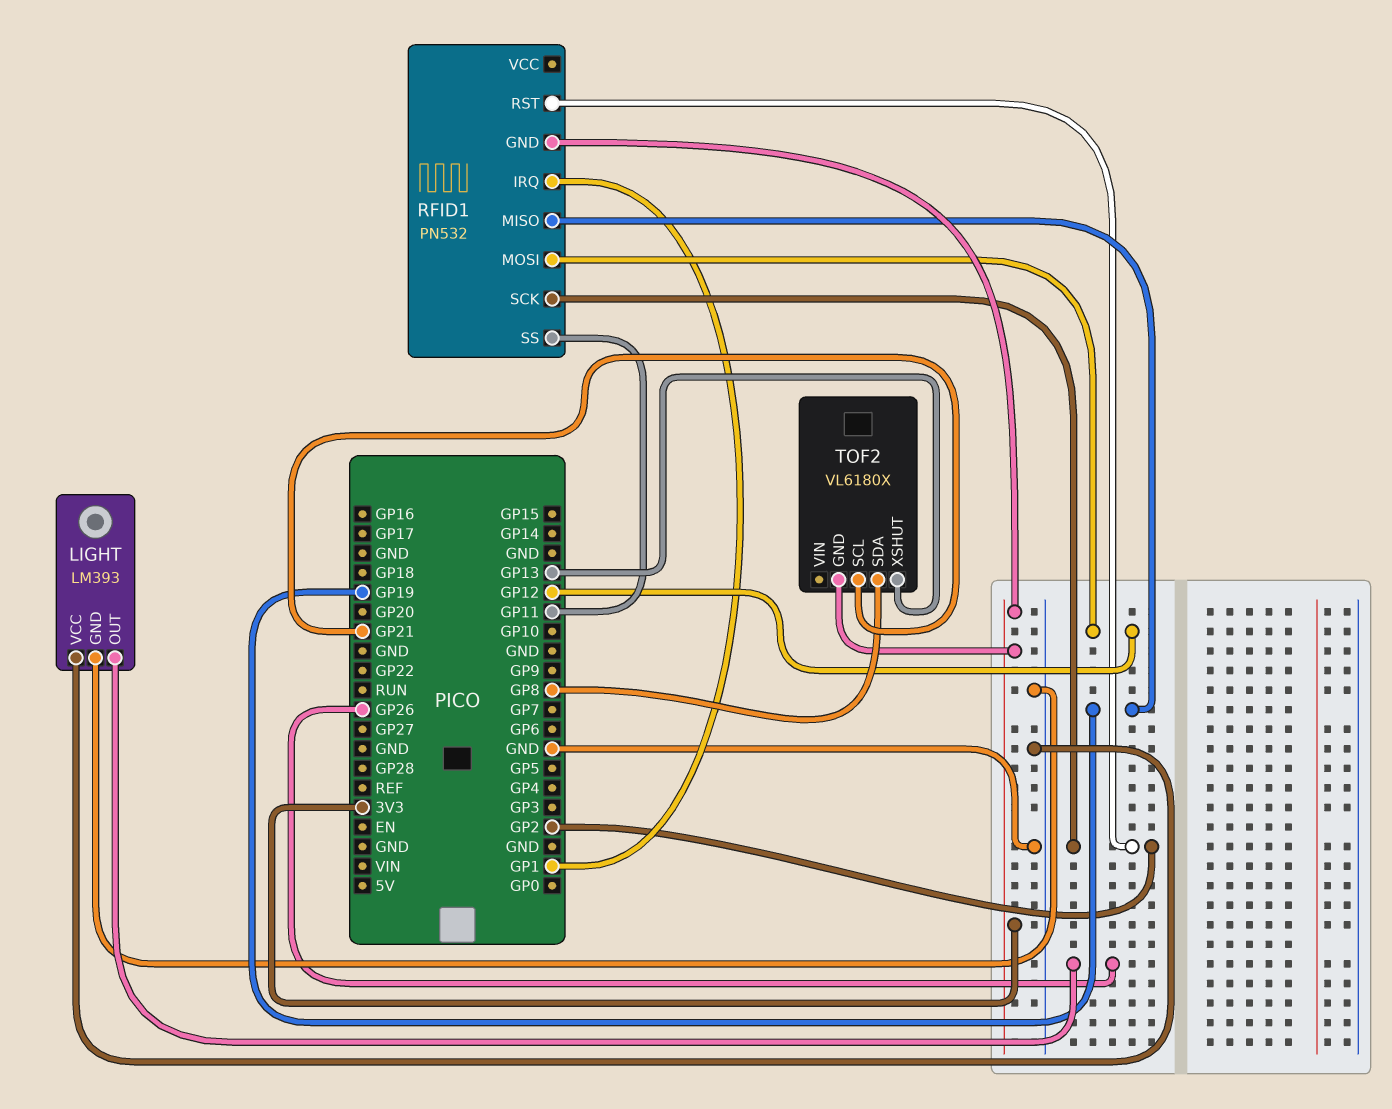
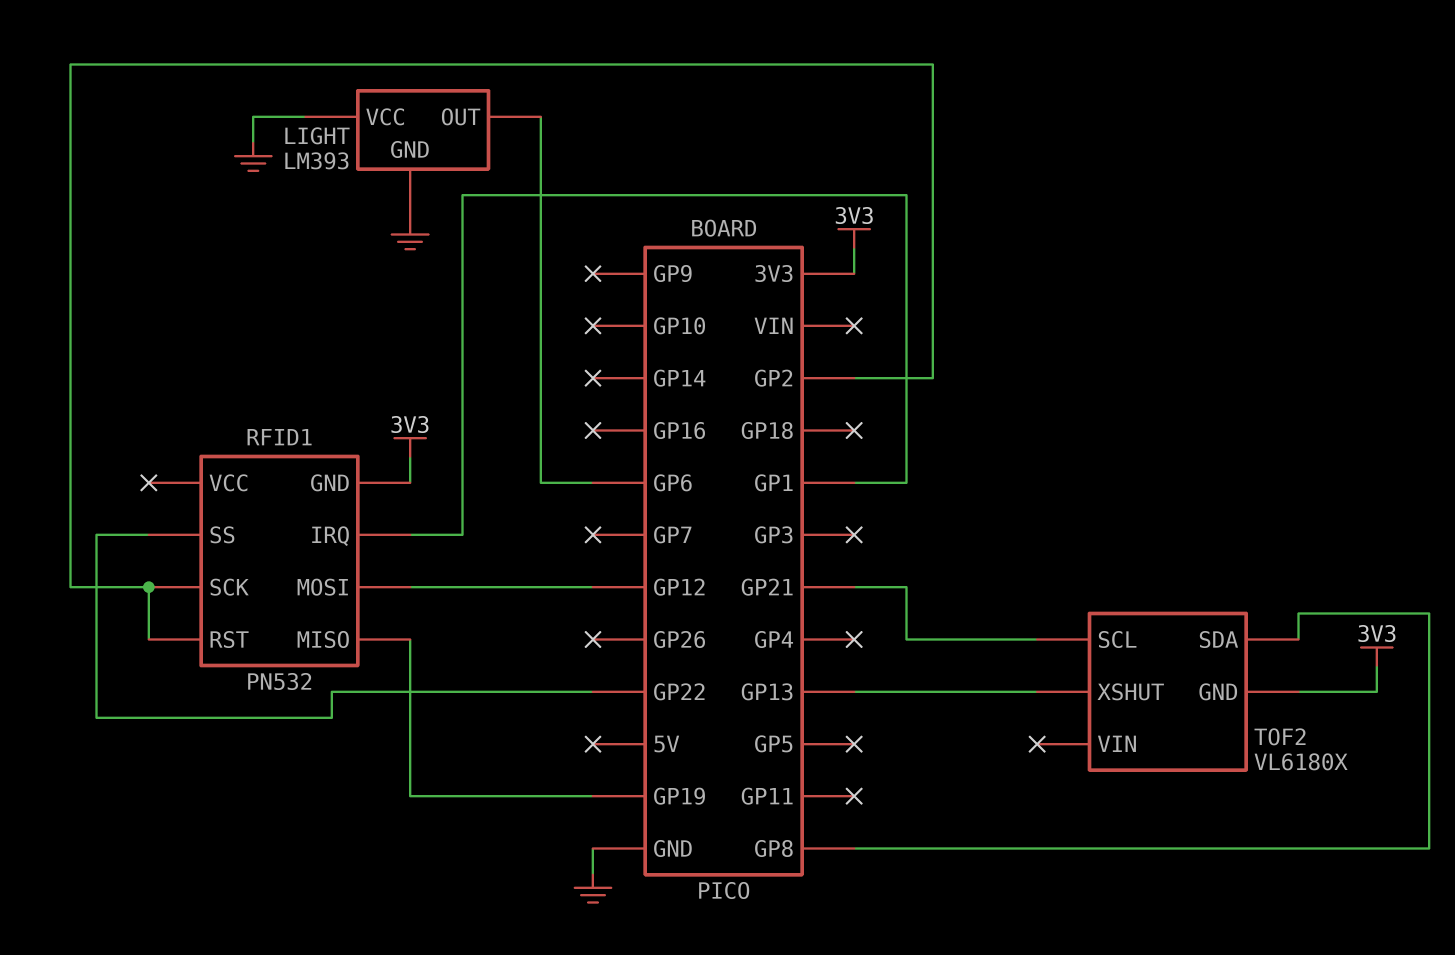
LIGHT pin OUT: GP26 -> GP6
RFID1 pin SS: GP11 -> GP22

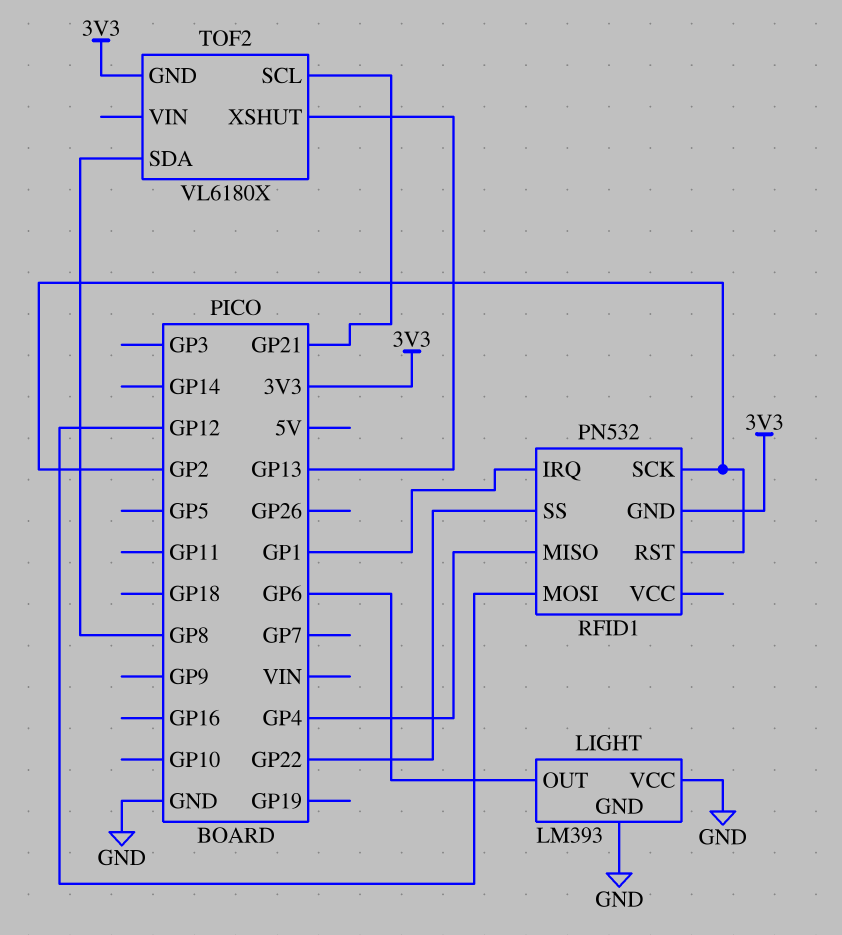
RFID1 pin MISO: GP19 -> GP4

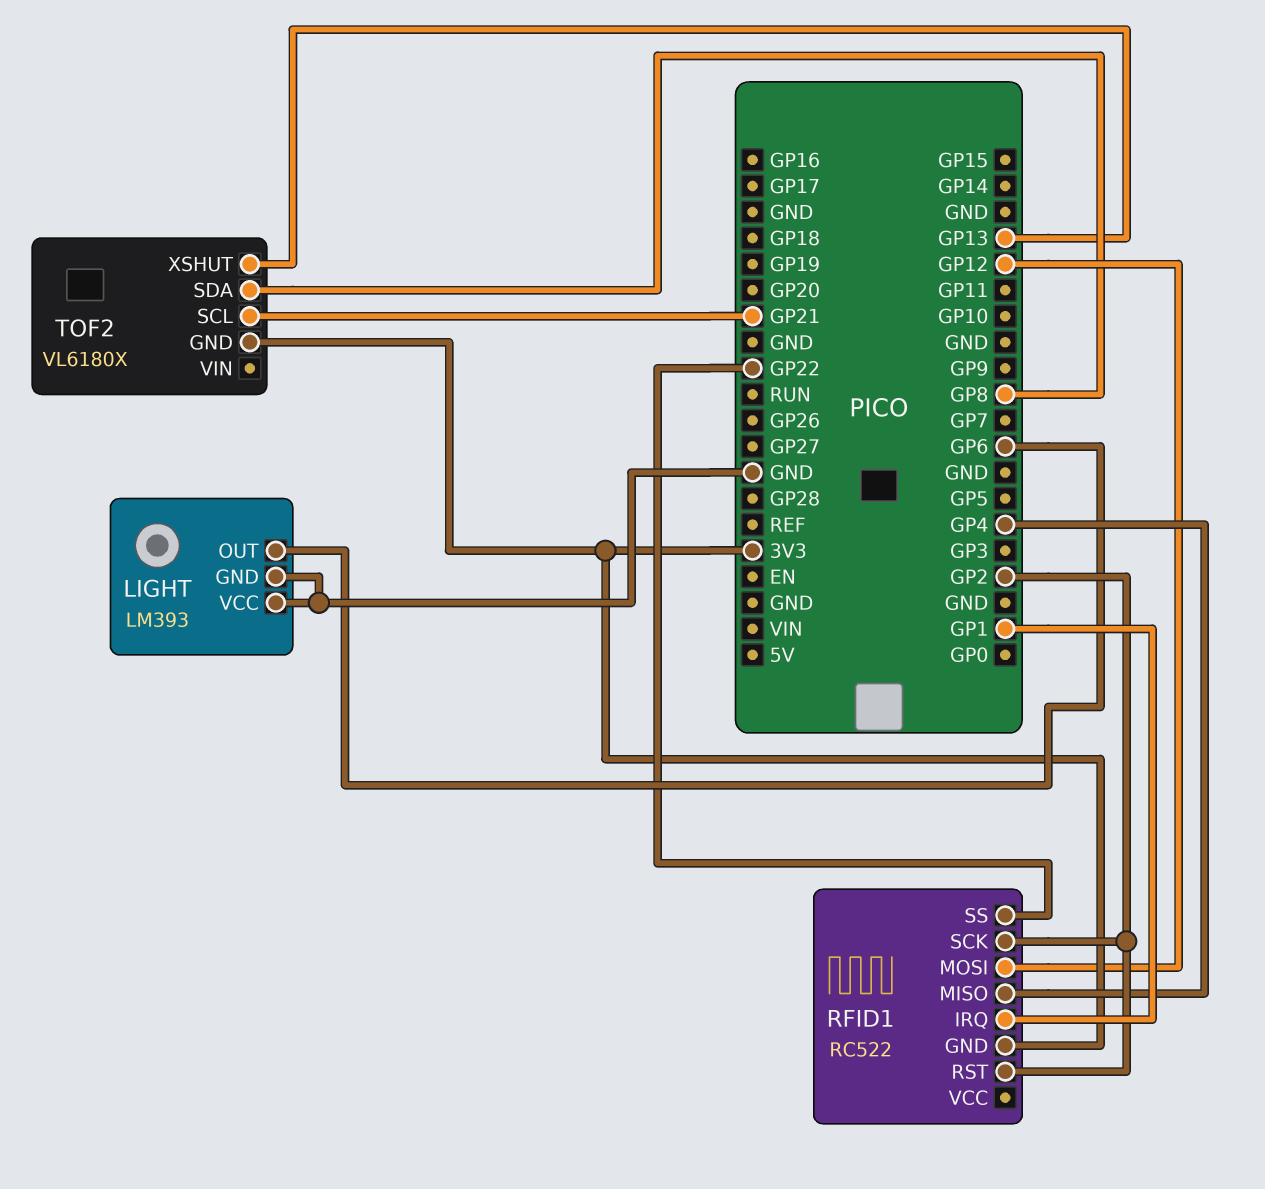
RFID1: PN532 -> RC522

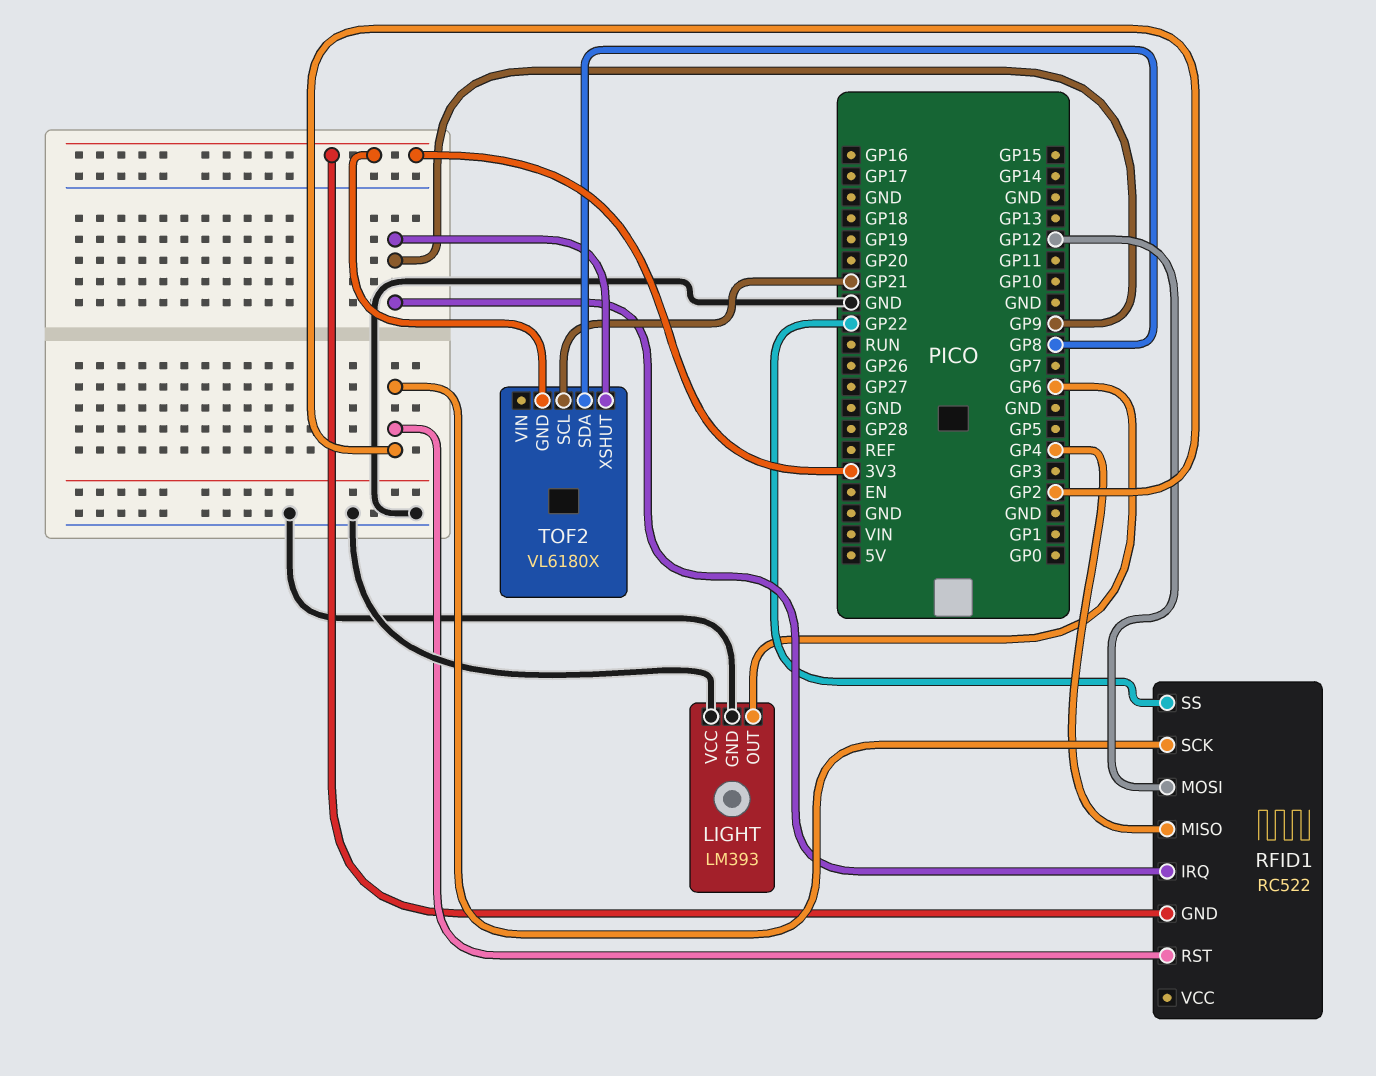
RFID1 pin IRQ: GP1 -> GP9
TOF2 pin XSHUT: GP13 -> GP9

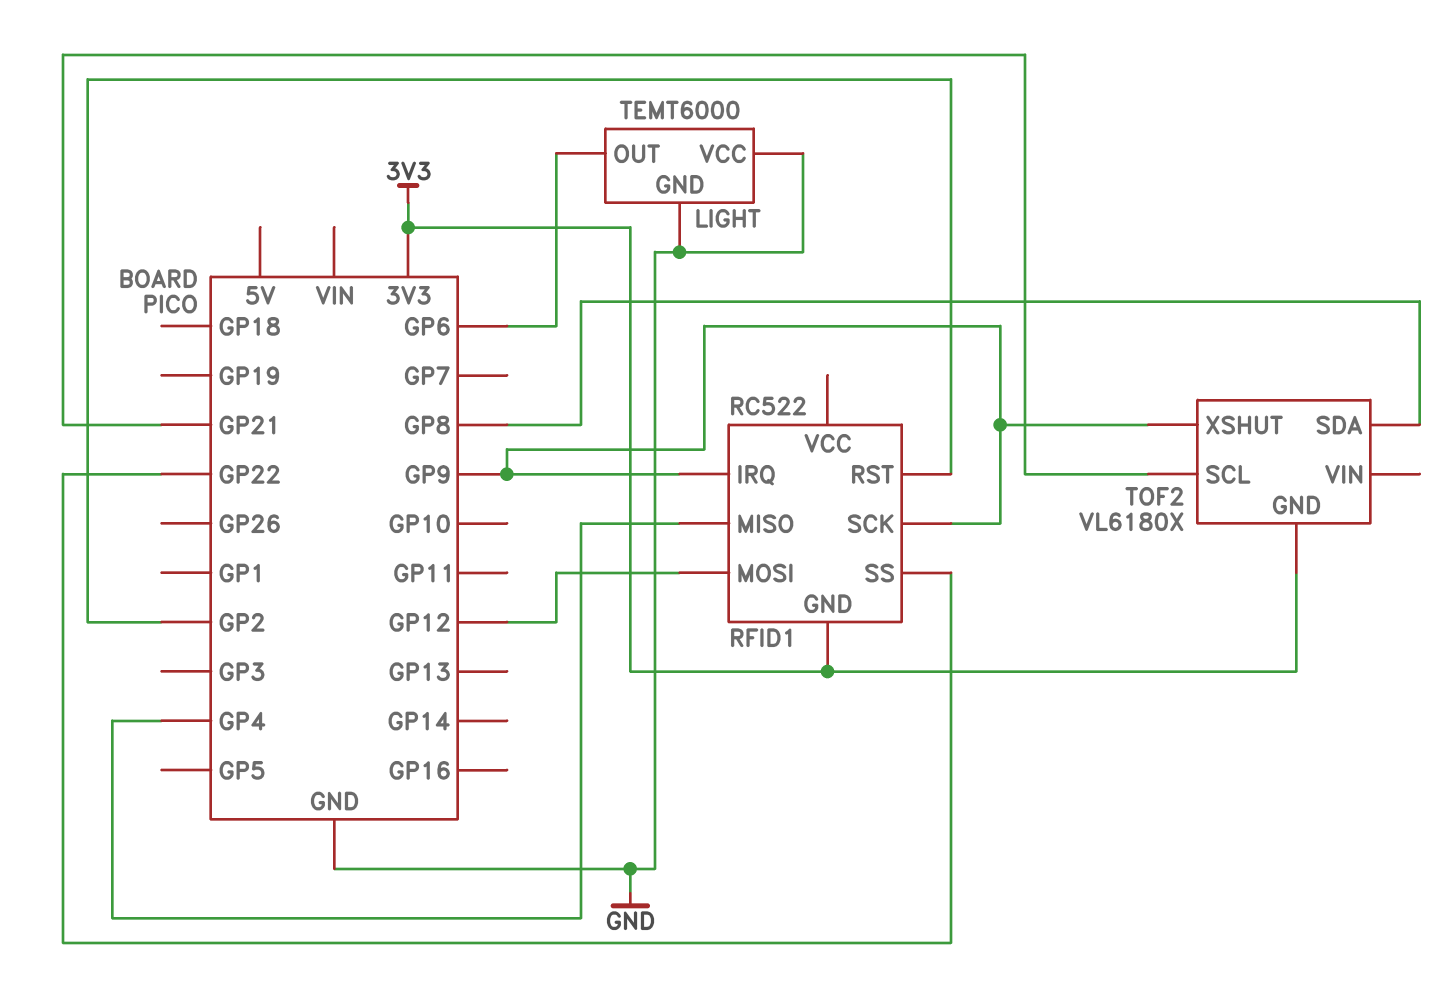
LIGHT: LM393 -> TEMT6000
RFID1 pin SCK: GP2 -> GP9

